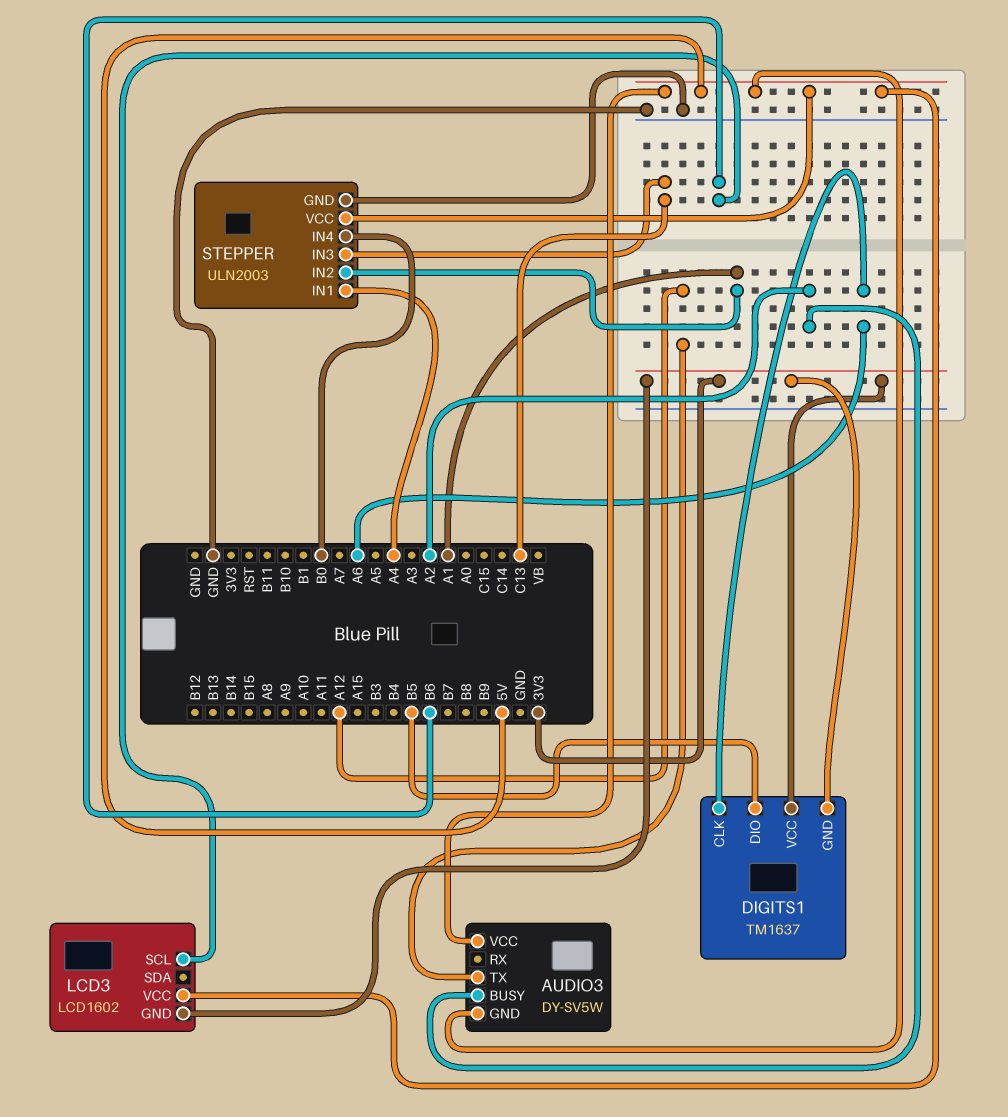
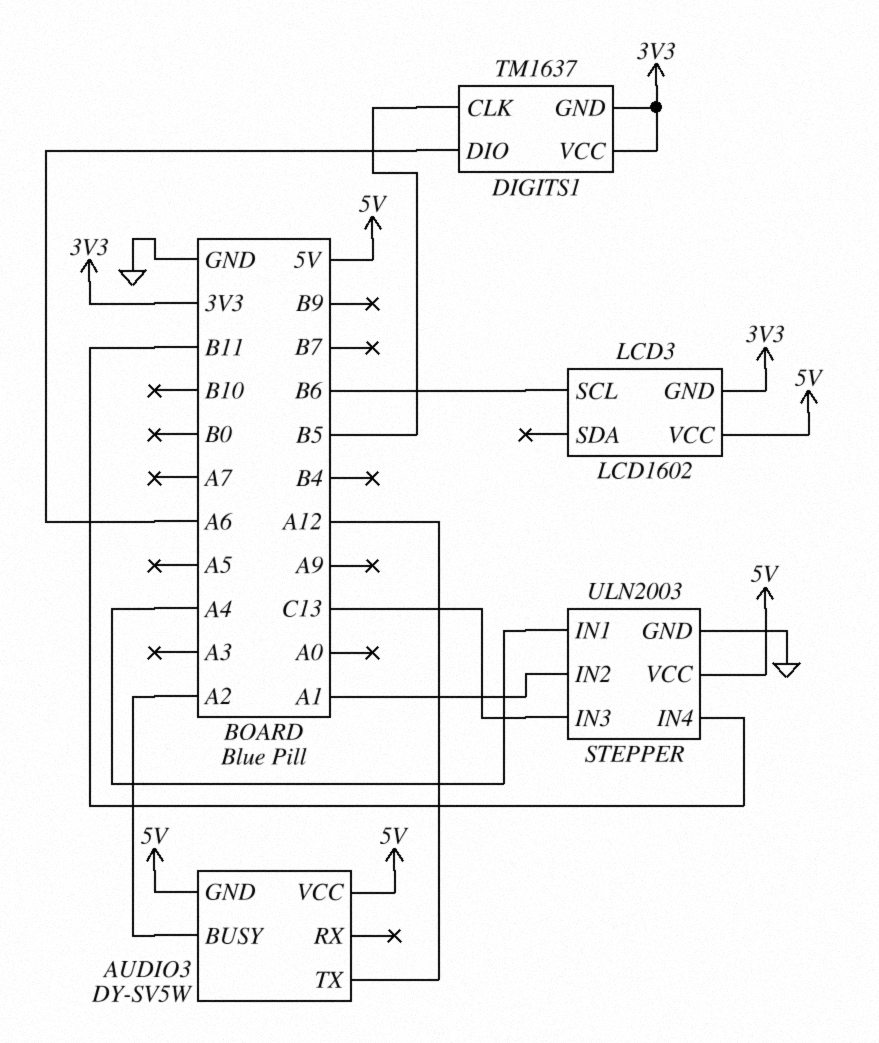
DIGITS1 pin CLK: A6 -> B5
DIGITS1 pin DIO: B5 -> A6
STEPPER pin IN4: B0 -> B11

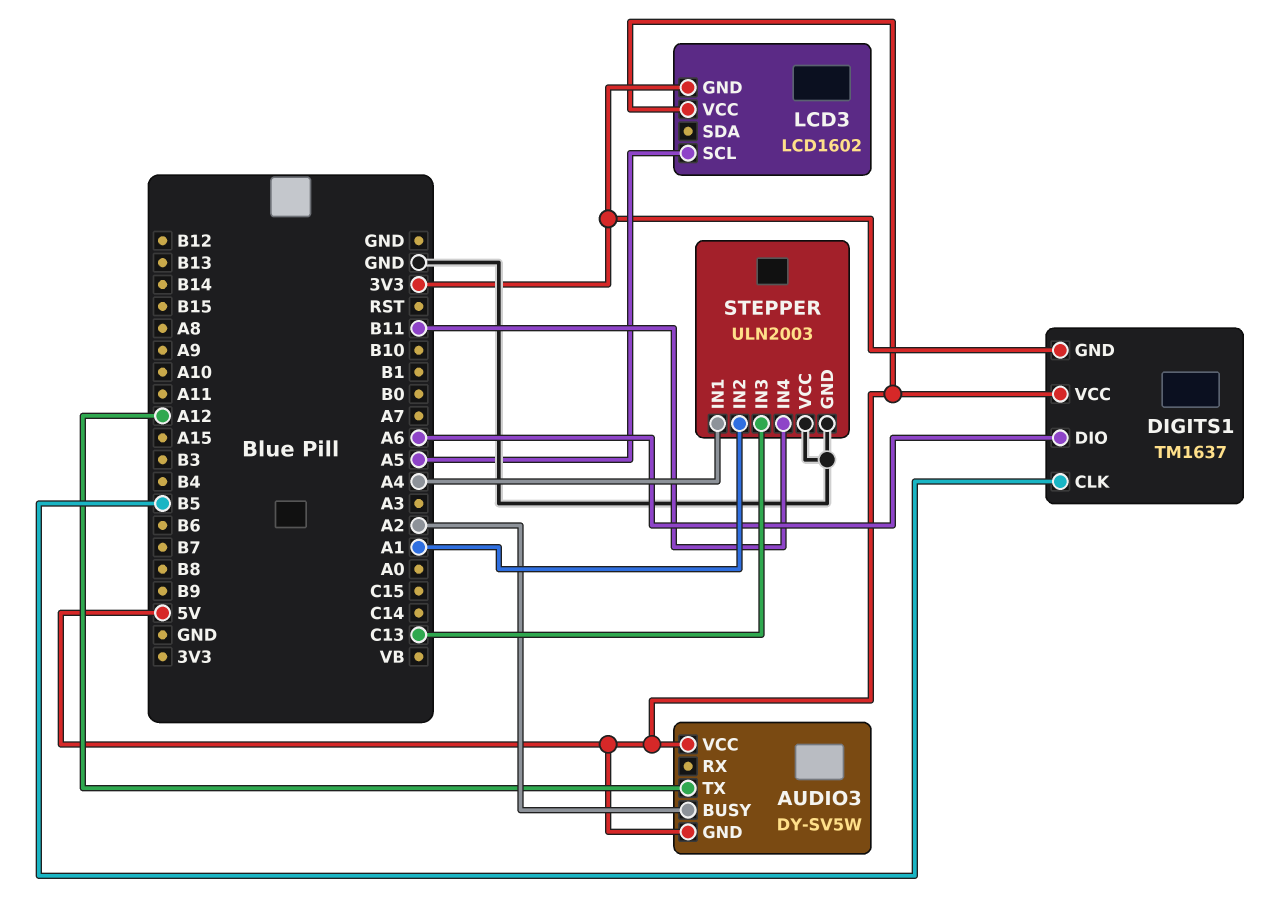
DIGITS1 pin VCC: 3V3 -> 5V
LCD3 pin SCL: B6 -> A5
STEPPER pin VCC: 5V -> GND

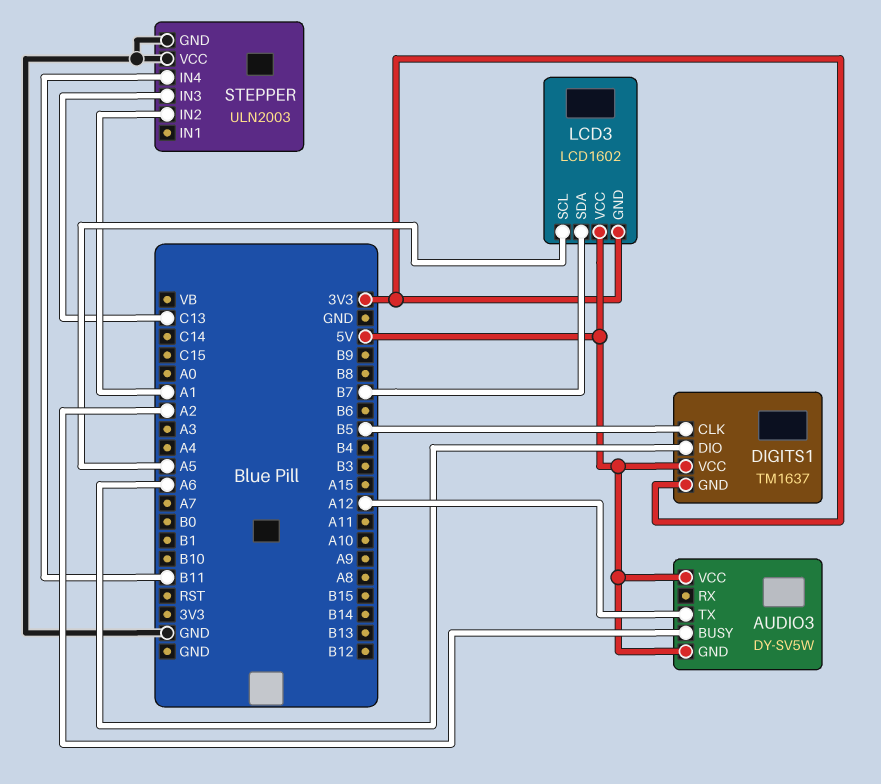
LCD3 pin SDA: none -> B7
STEPPER pin IN1: A4 -> none

